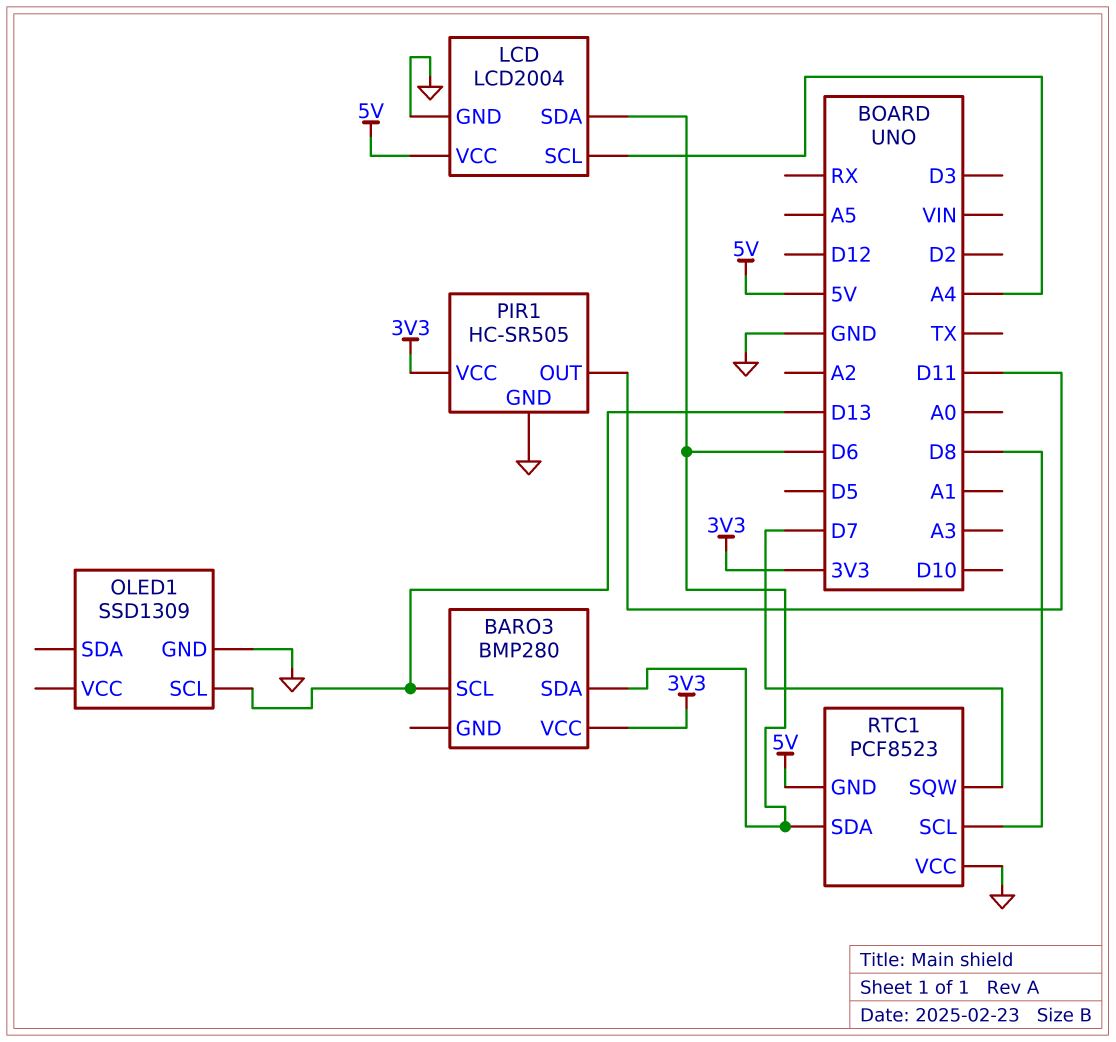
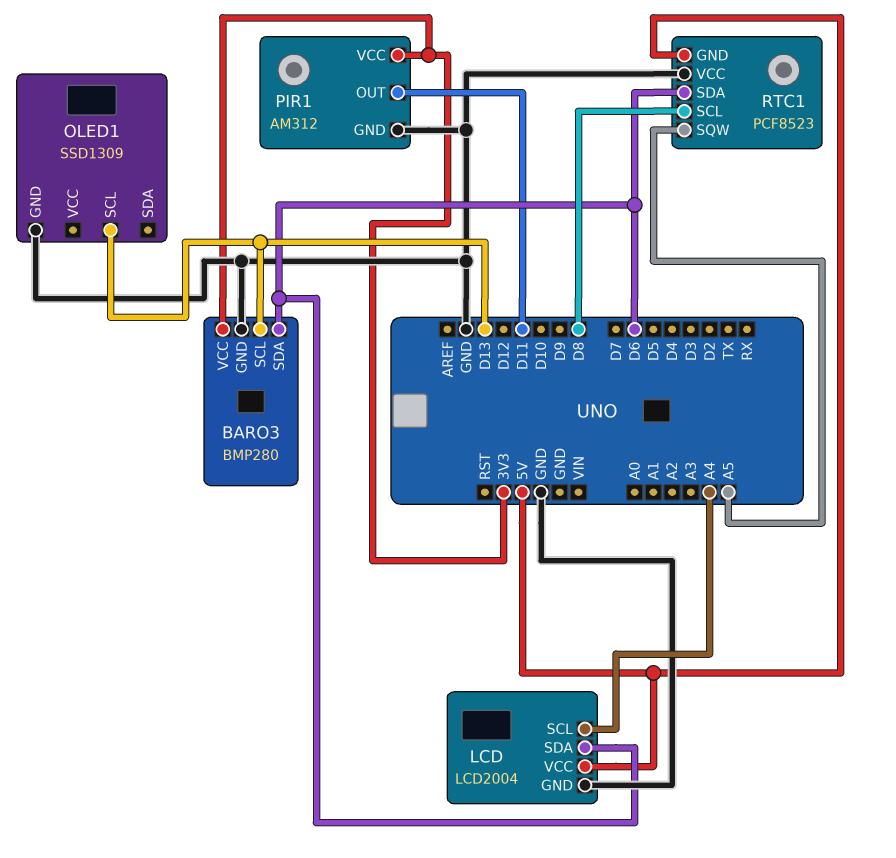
BARO3 pin GND: none -> GND
PIR1: HC-SR505 -> AM312
RTC1 pin SQW: D7 -> A5

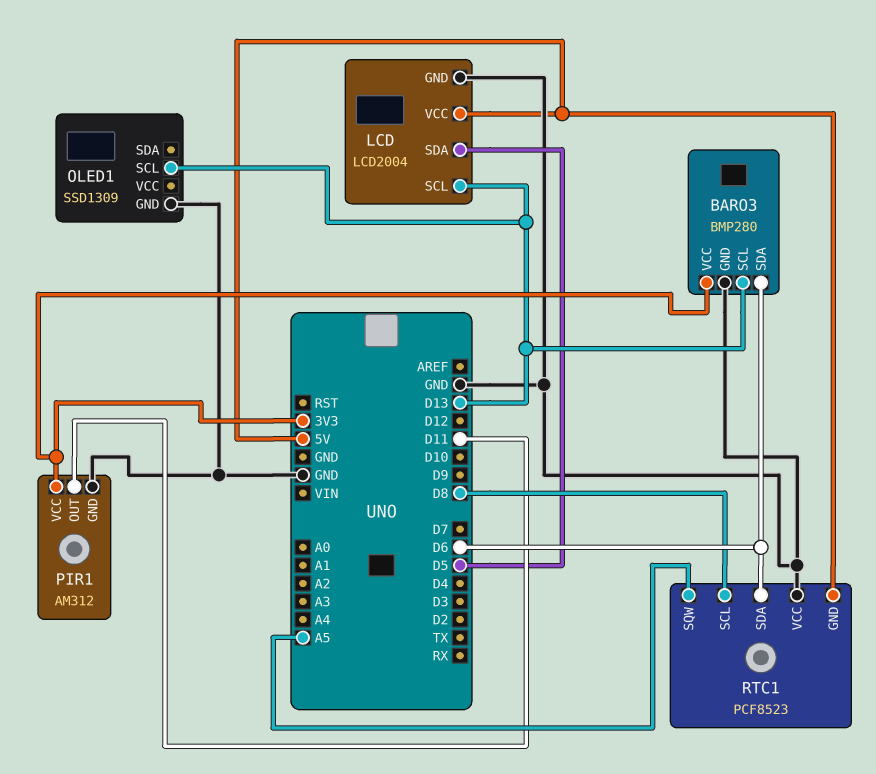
LCD pin SCL: A4 -> D13
LCD pin SDA: D6 -> D5

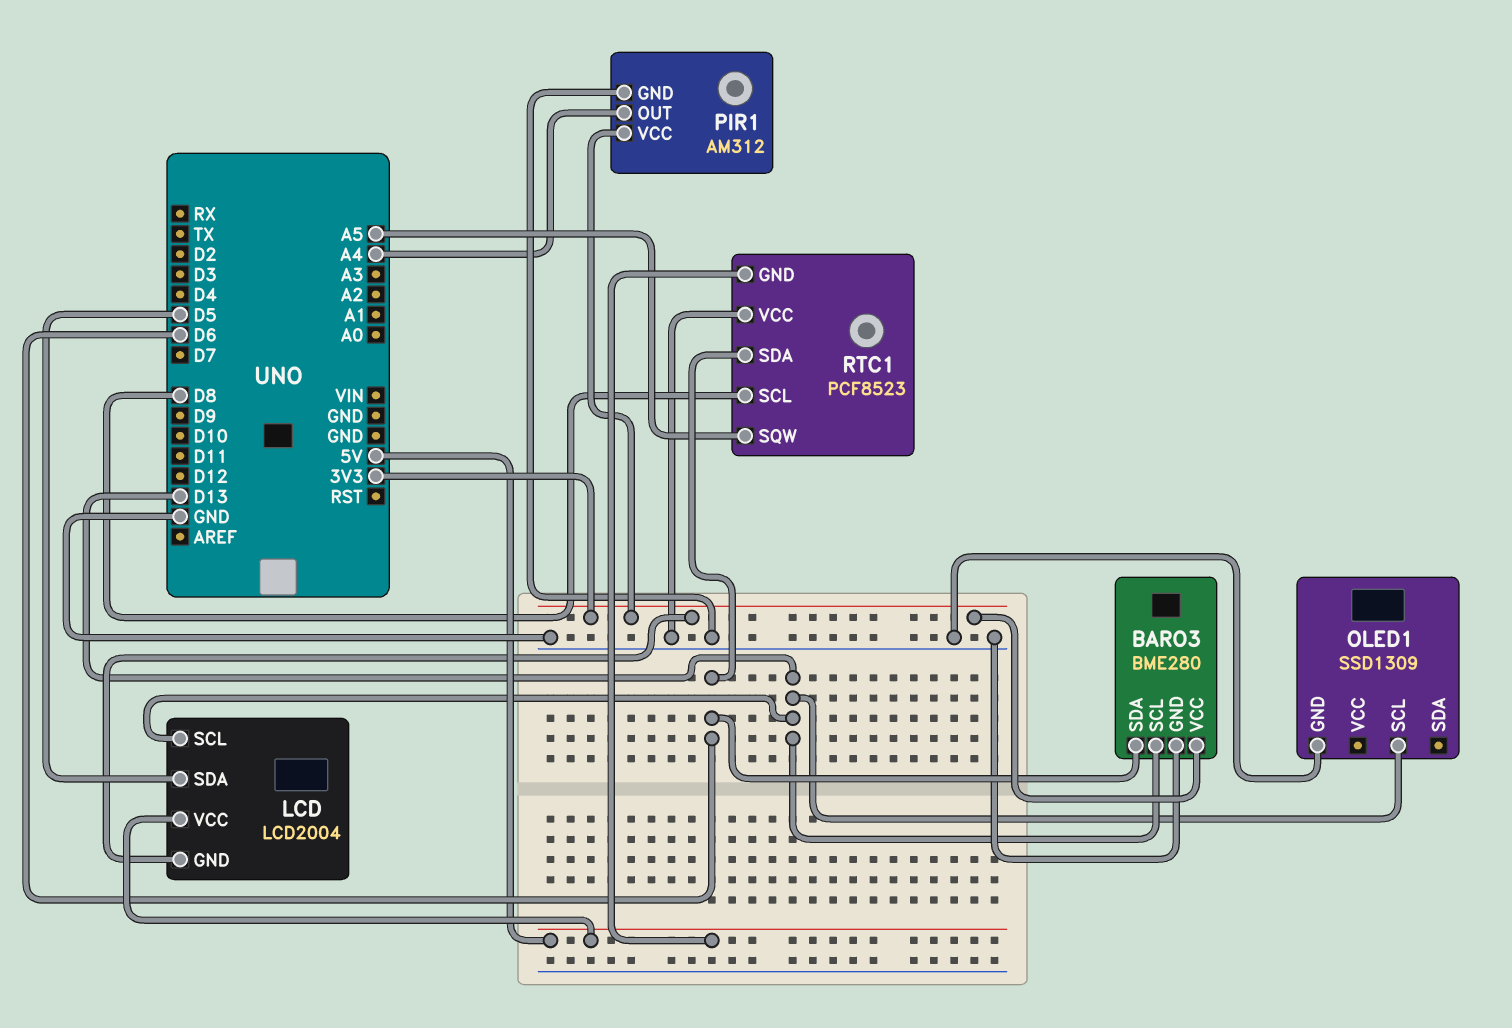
BARO3: BMP280 -> BME280
LCD pin GND: GND -> 3V3
PIR1 pin OUT: D11 -> A4

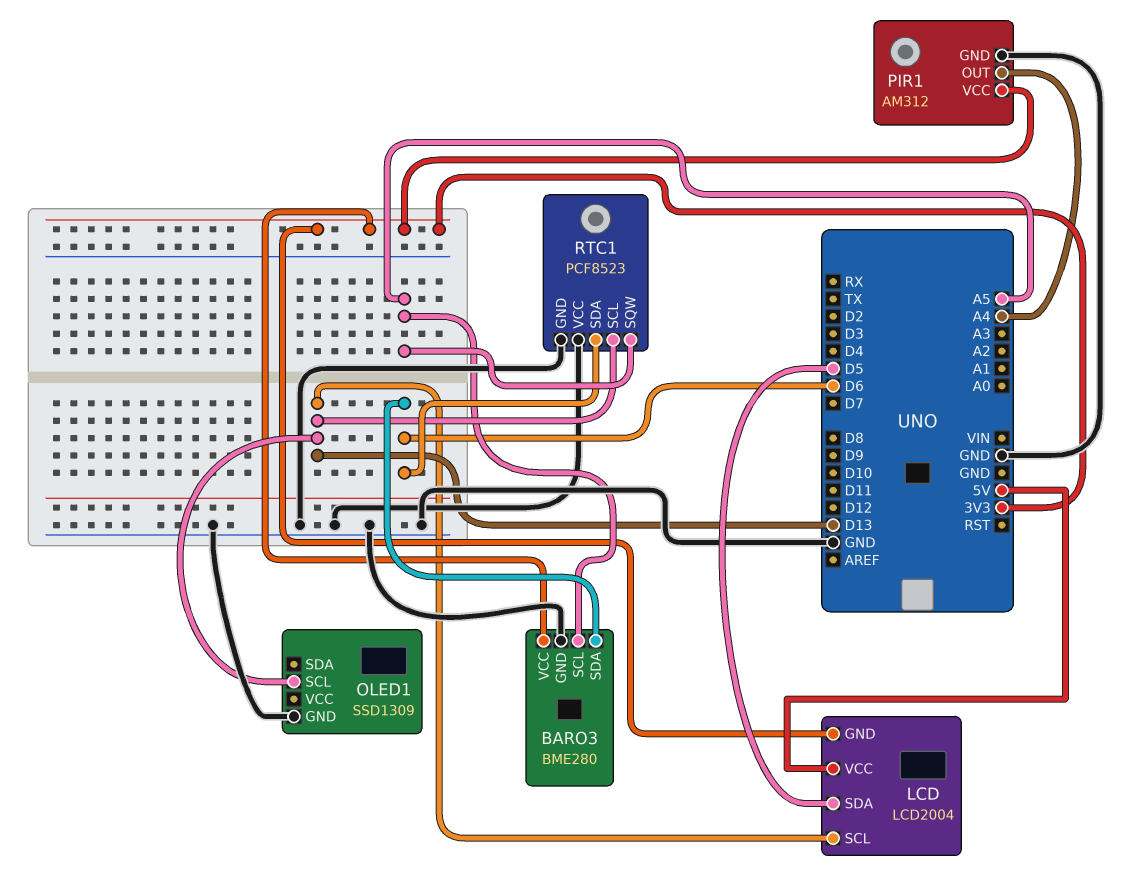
BARO3 pin SCL: D13 -> A5
RTC1 pin GND: 5V -> GND
RTC1 pin SCL: D8 -> D13

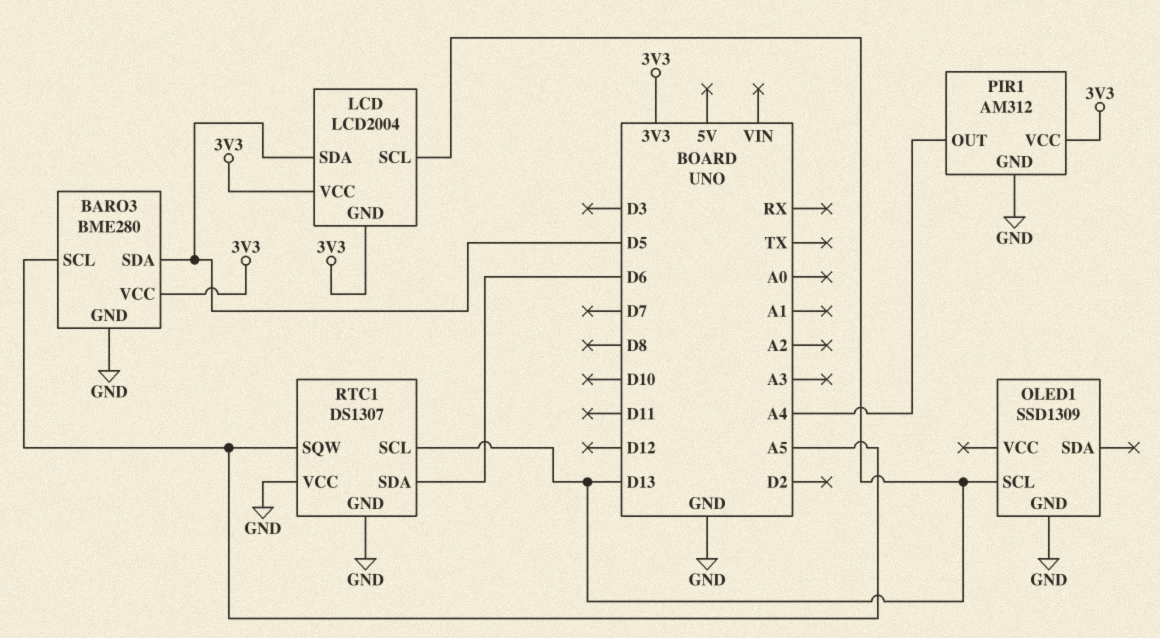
BARO3 pin SDA: D6 -> D5
LCD pin VCC: 5V -> 3V3
RTC1: PCF8523 -> DS1307

